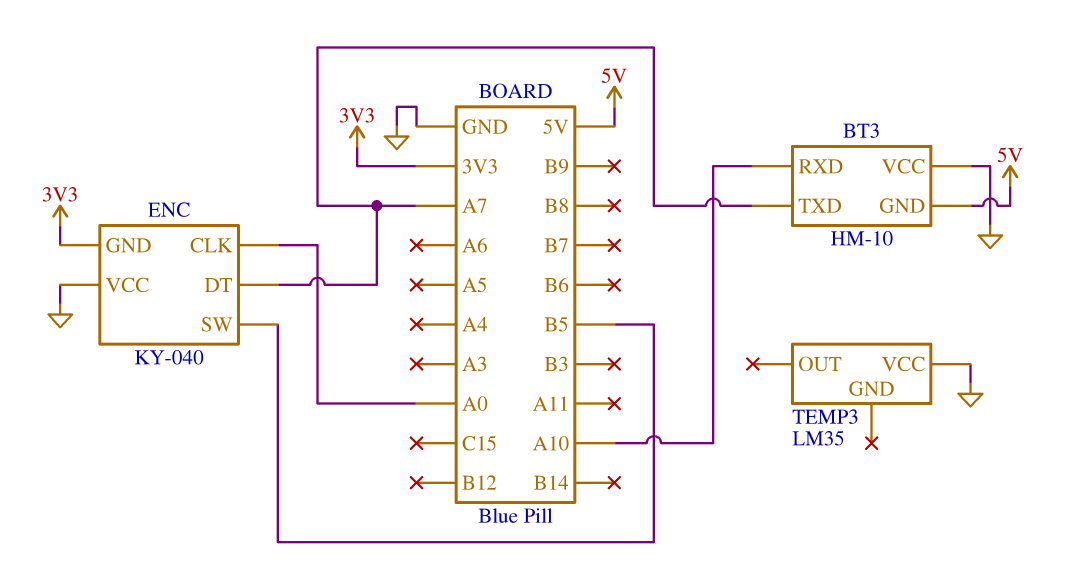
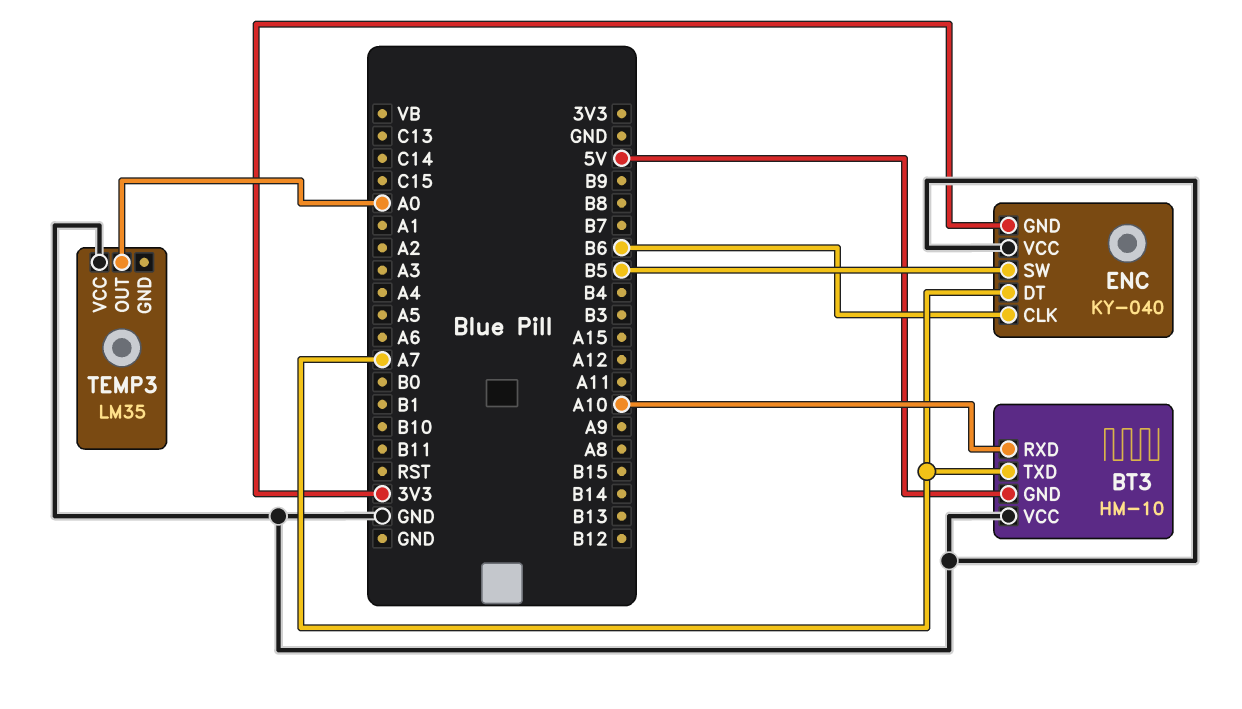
ENC pin CLK: A0 -> B6
TEMP3 pin OUT: none -> A0

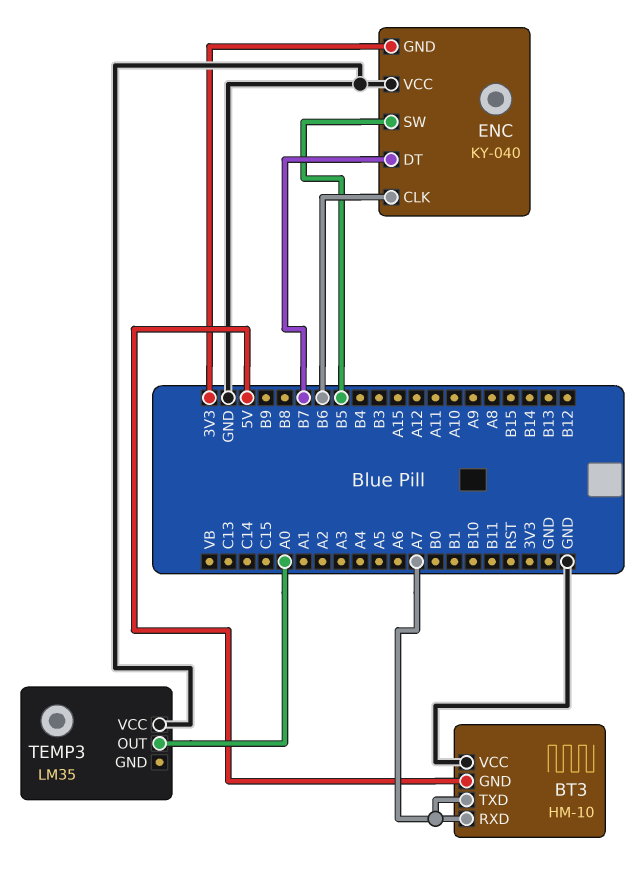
BT3 pin RXD: A10 -> A7
ENC pin DT: A7 -> B7

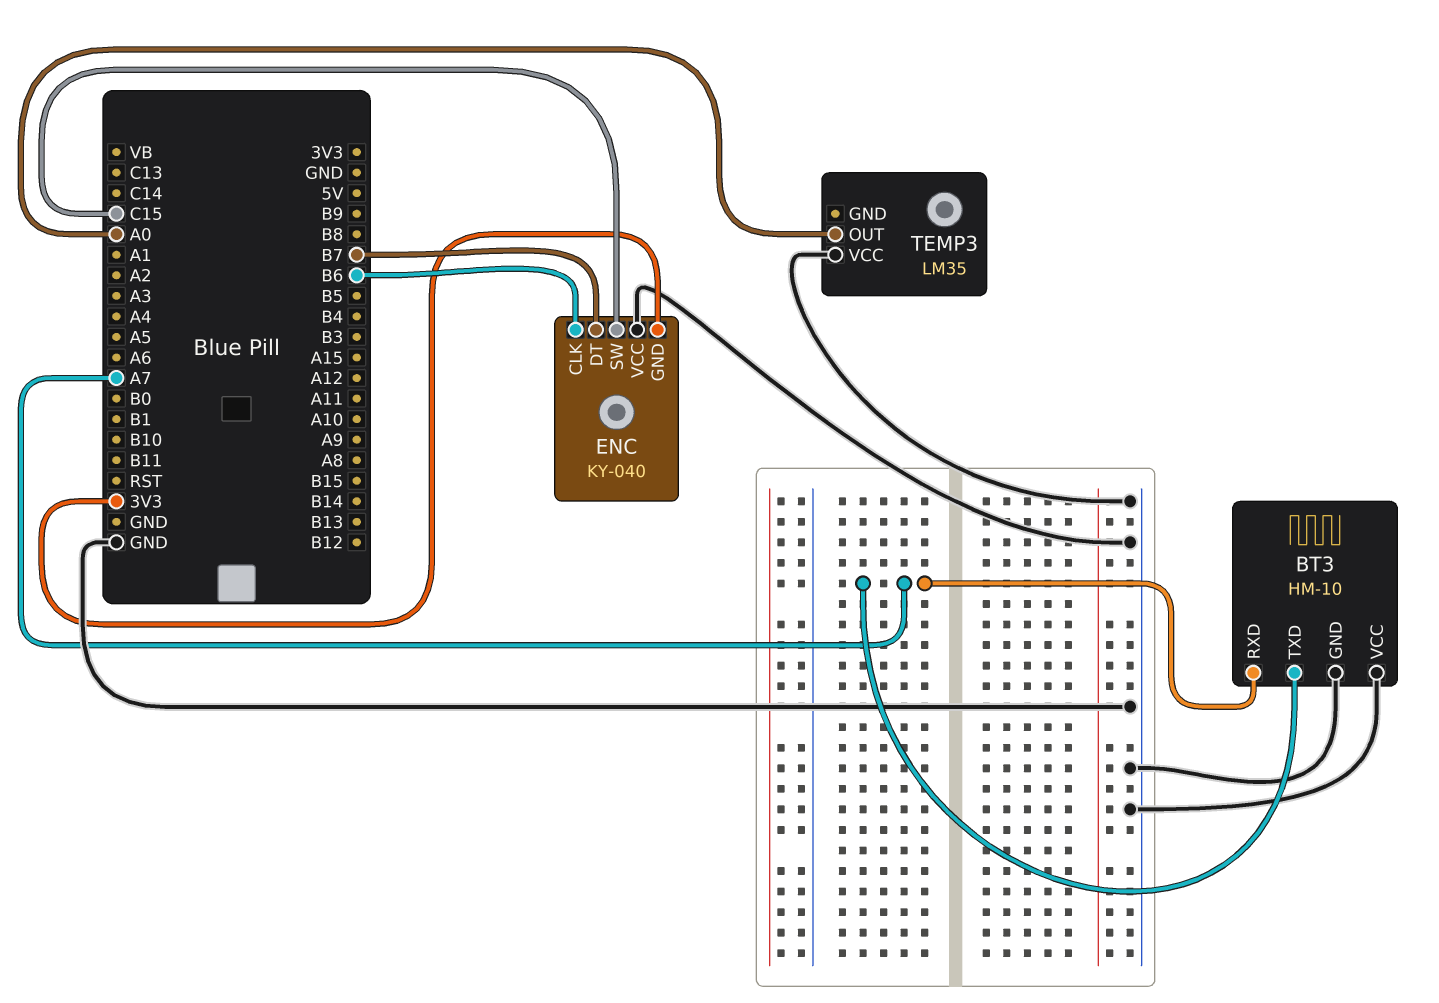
BT3 pin GND: 5V -> GND
ENC pin SW: B5 -> C15

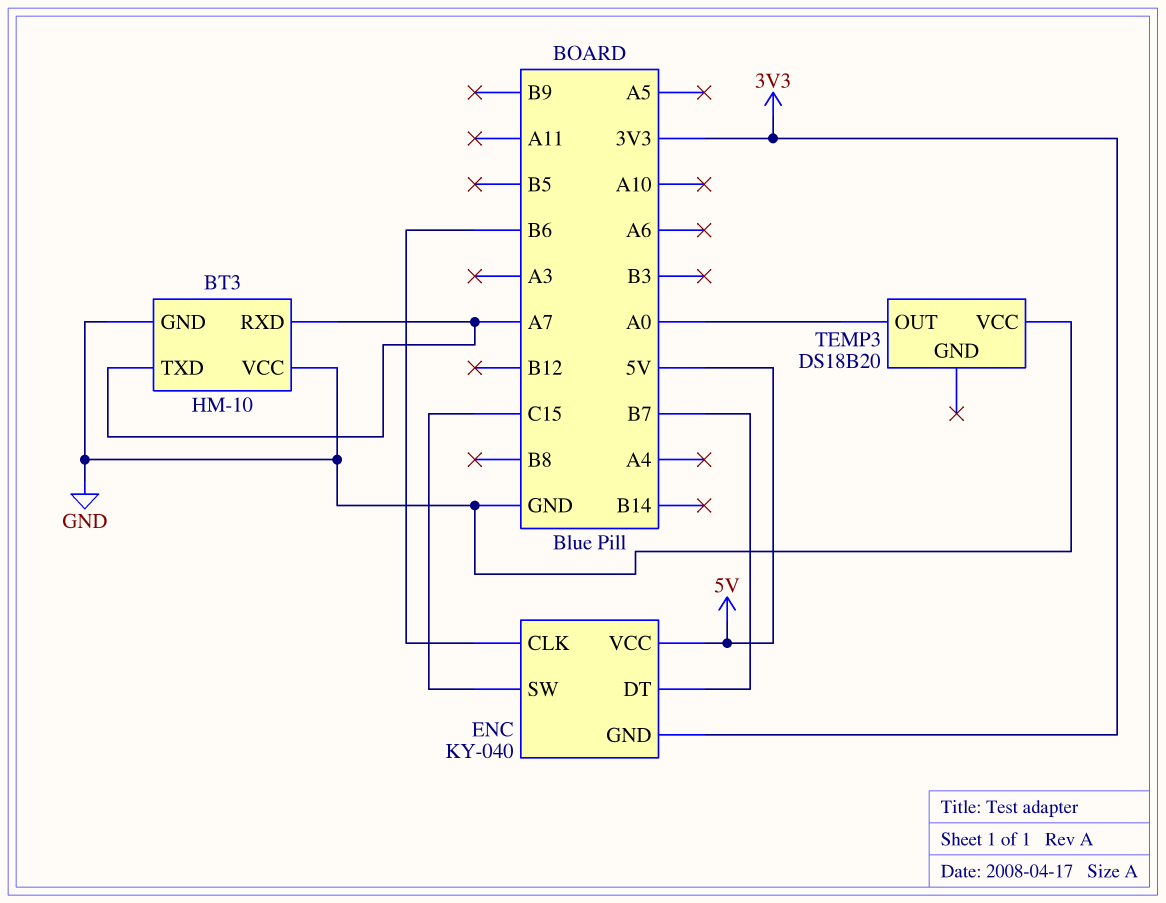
ENC pin VCC: GND -> 5V
TEMP3: LM35 -> DS18B20

